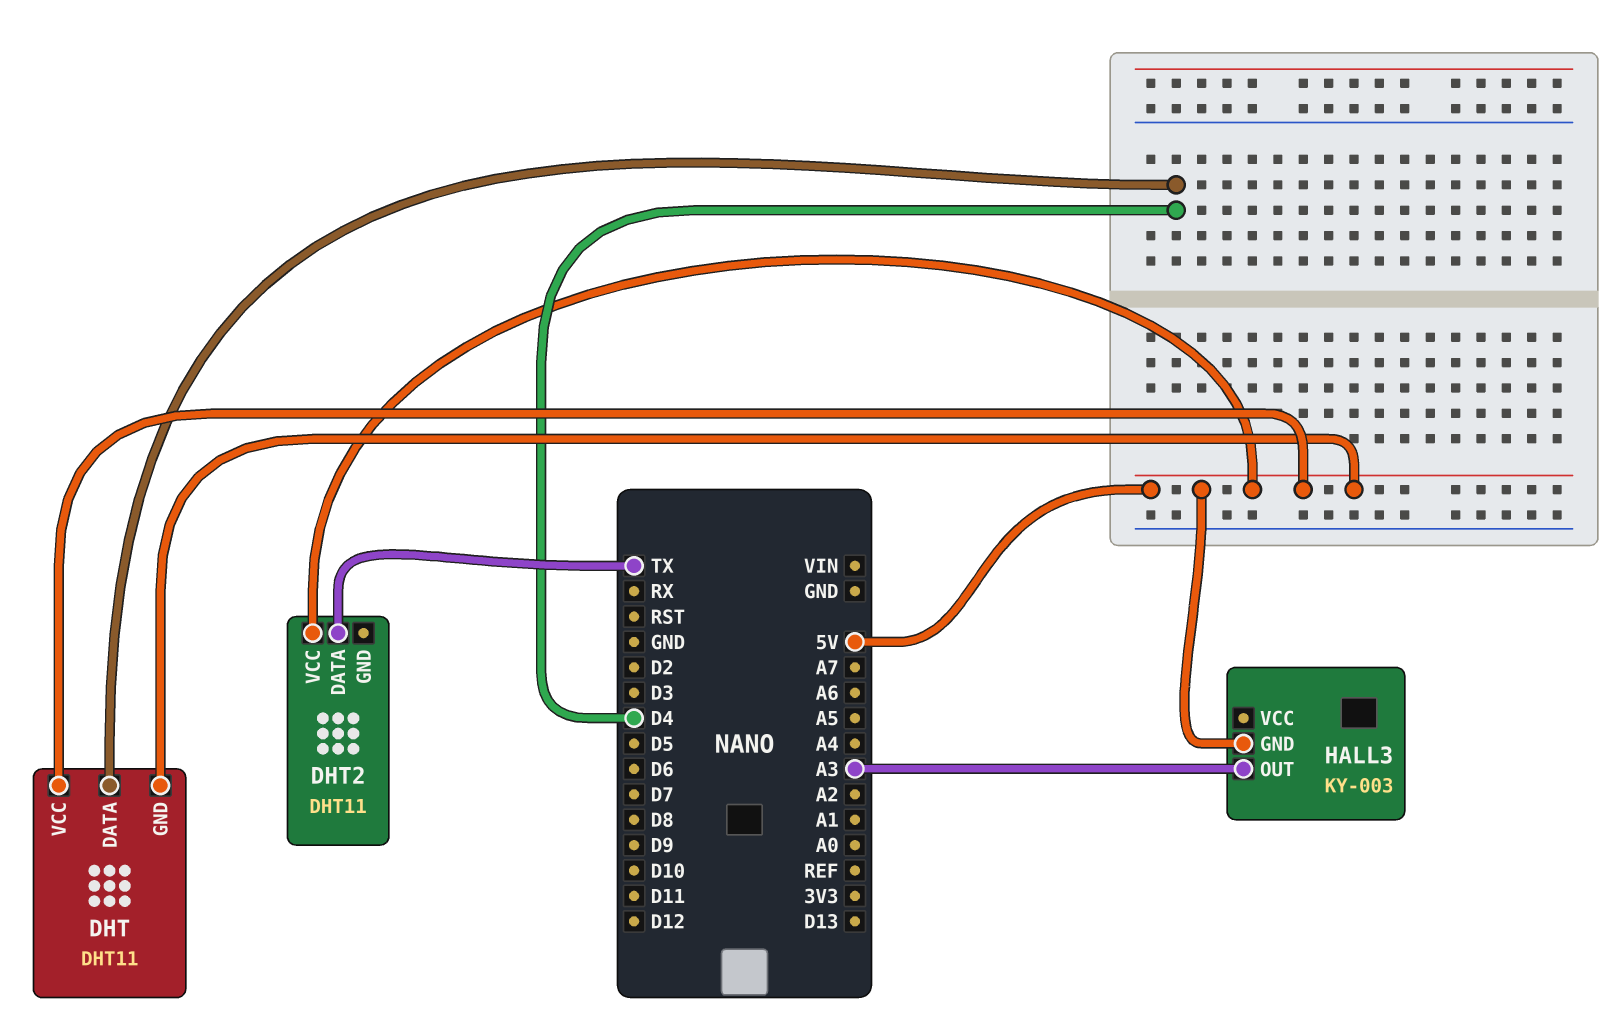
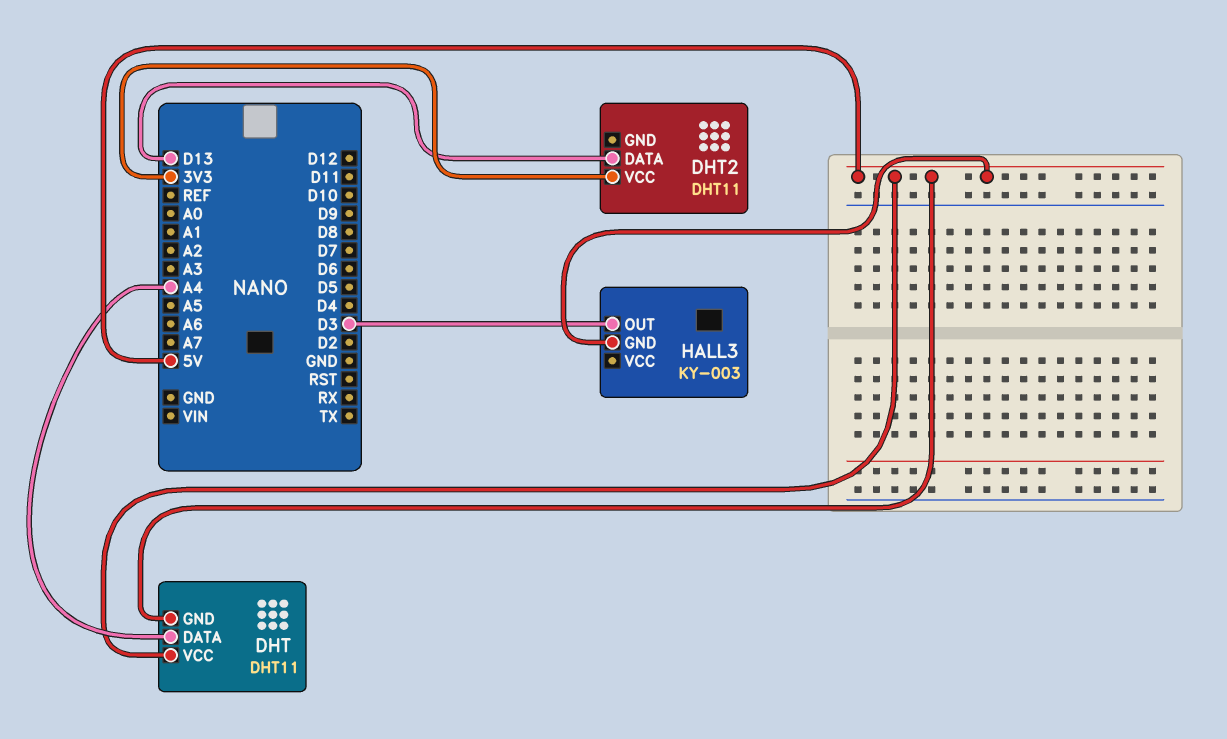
DHT pin DATA: D4 -> A4
DHT2 pin DATA: TX -> D13
DHT2 pin VCC: 5V -> 3V3
HALL3 pin OUT: A3 -> D3

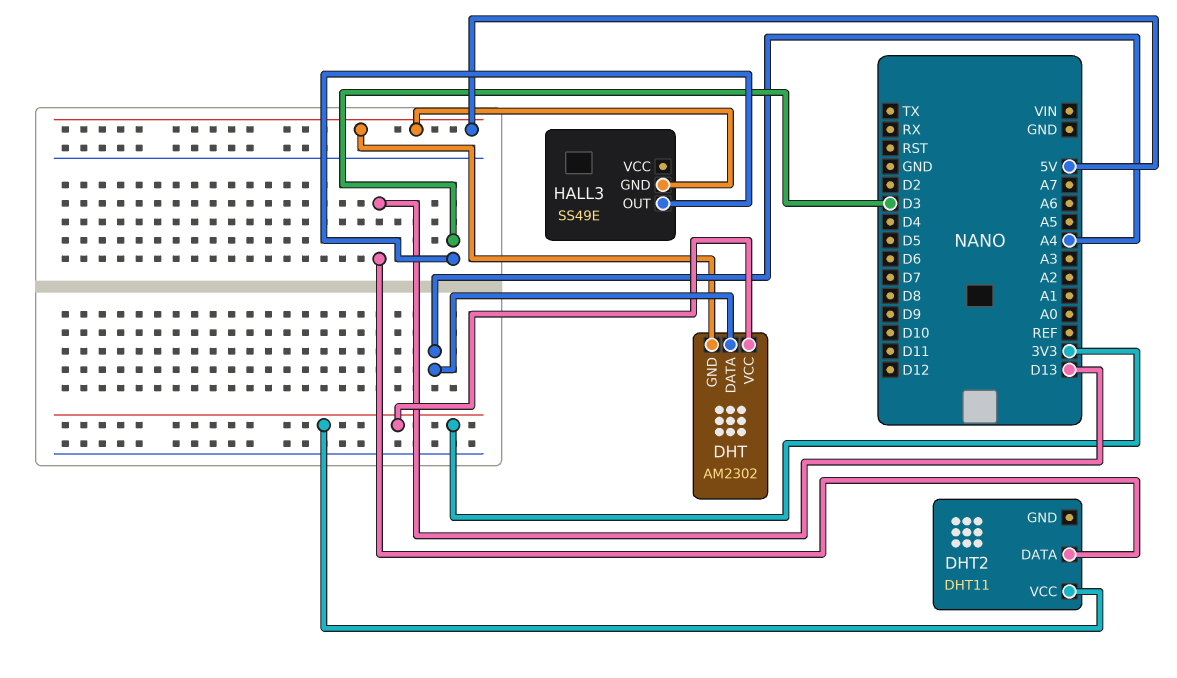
DHT: DHT11 -> AM2302
DHT pin VCC: 5V -> 3V3
HALL3: KY-003 -> SS49E

